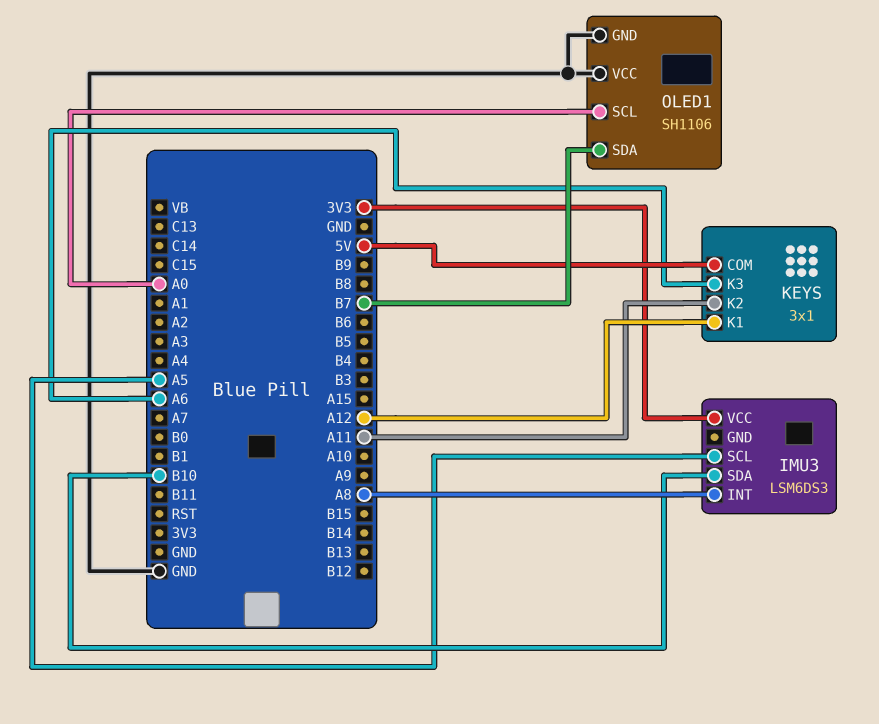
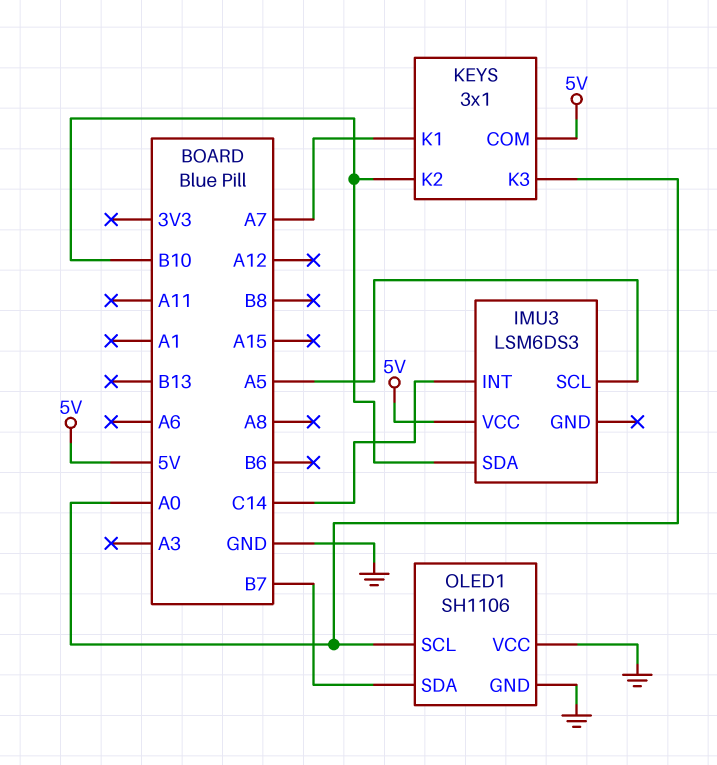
IMU3 pin INT: A8 -> C14
IMU3 pin VCC: 3V3 -> 5V
KEYS pin K1: A12 -> A7
KEYS pin K2: A11 -> B10
KEYS pin K3: A6 -> A0

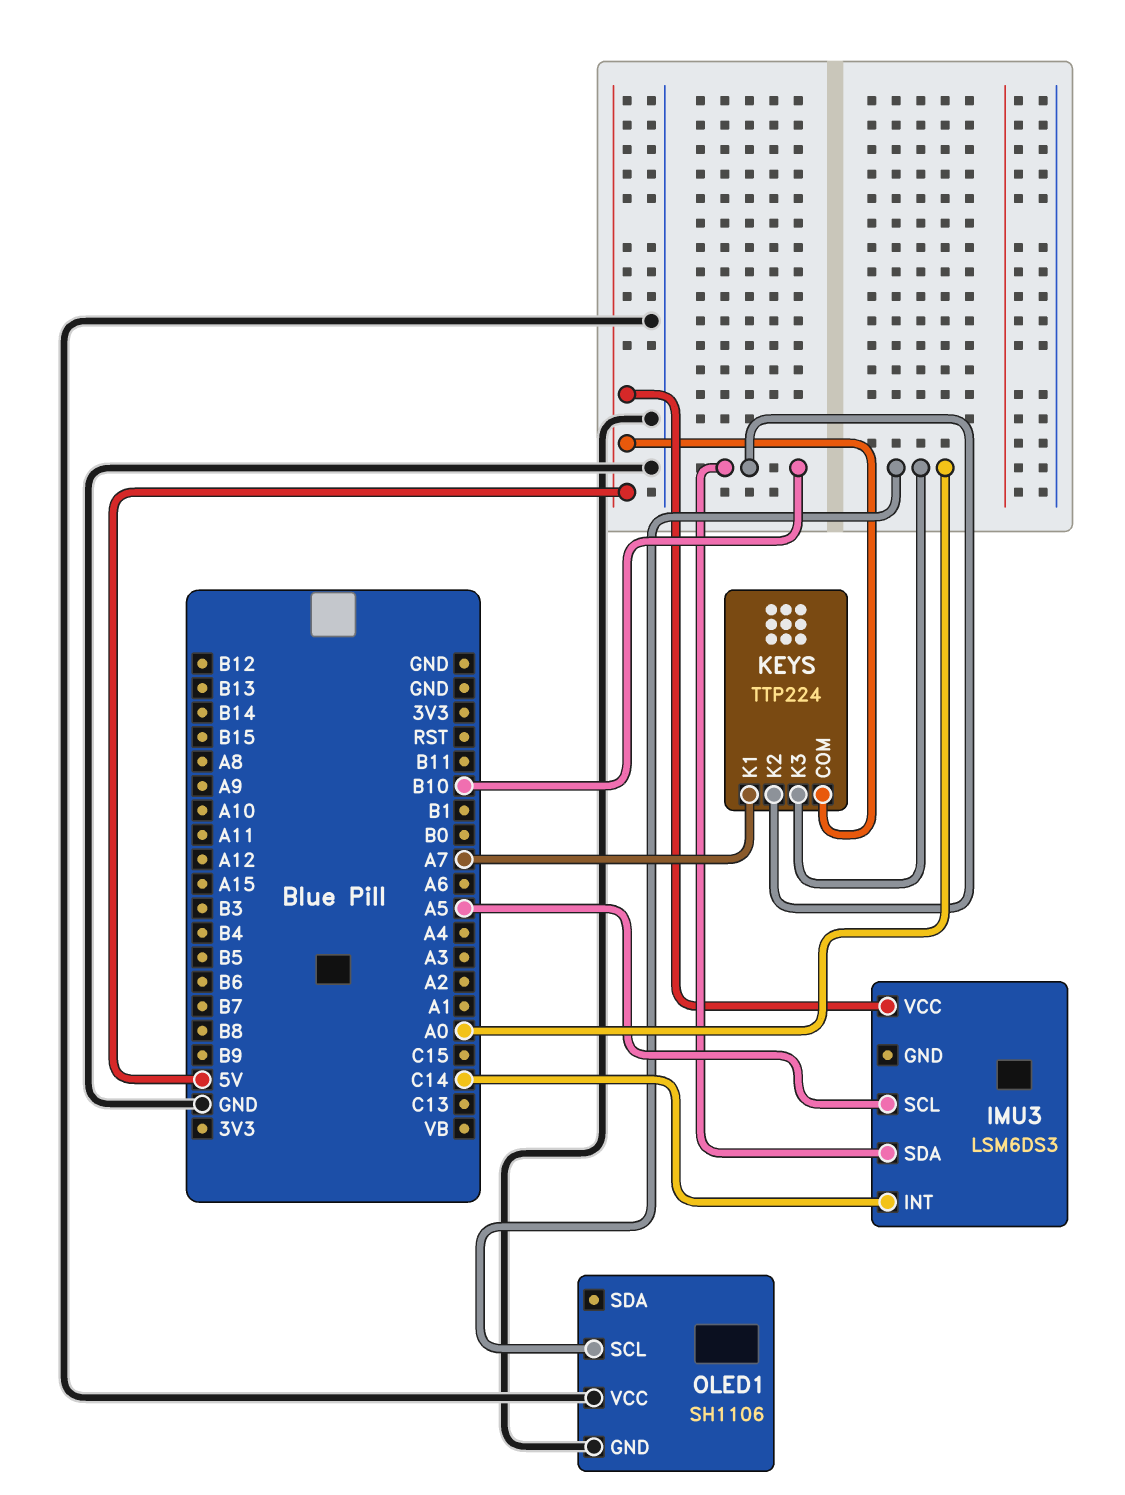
KEYS: 3x1 -> TTP224
OLED1 pin SDA: B7 -> none

